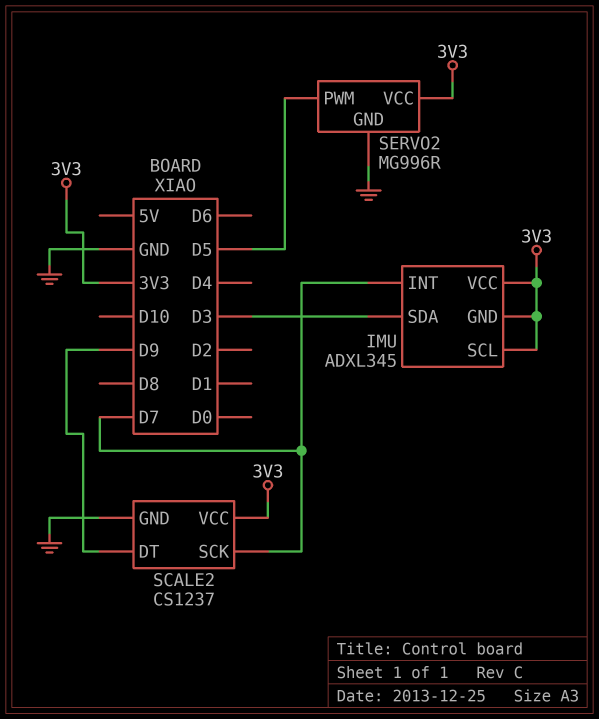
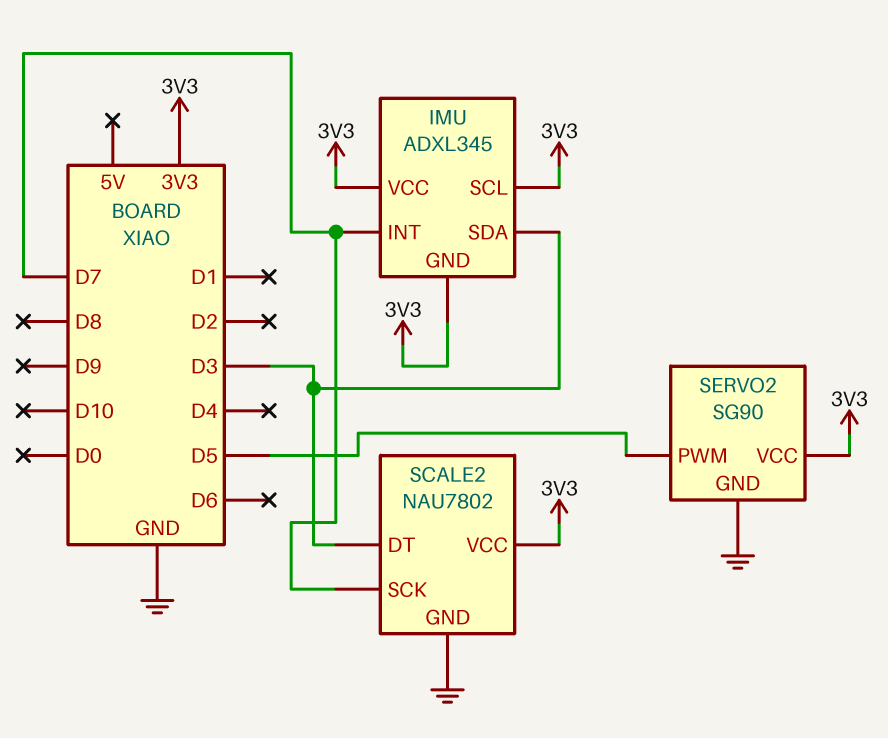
SCALE2: CS1237 -> NAU7802
SCALE2 pin DT: D9 -> D3
SERVO2: MG996R -> SG90

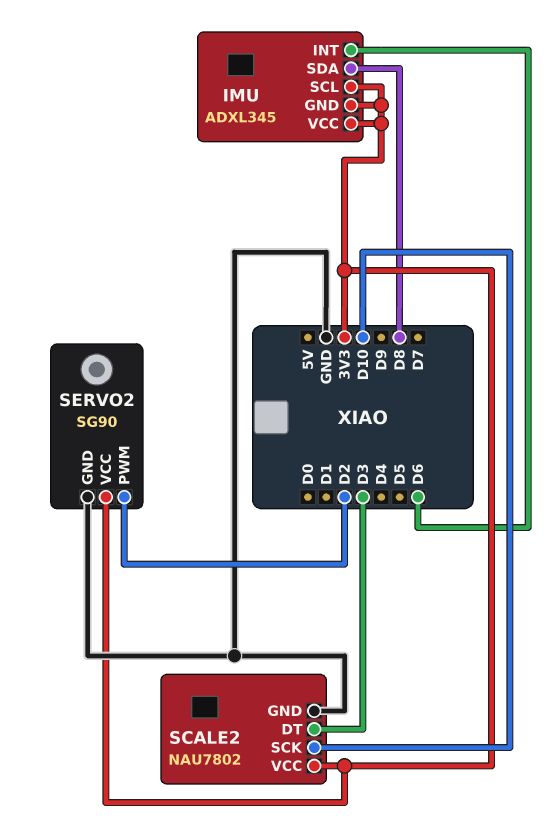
IMU pin INT: D7 -> D6
IMU pin SDA: D3 -> D8
SCALE2 pin SCK: D7 -> D10
SERVO2 pin PWM: D5 -> D2

